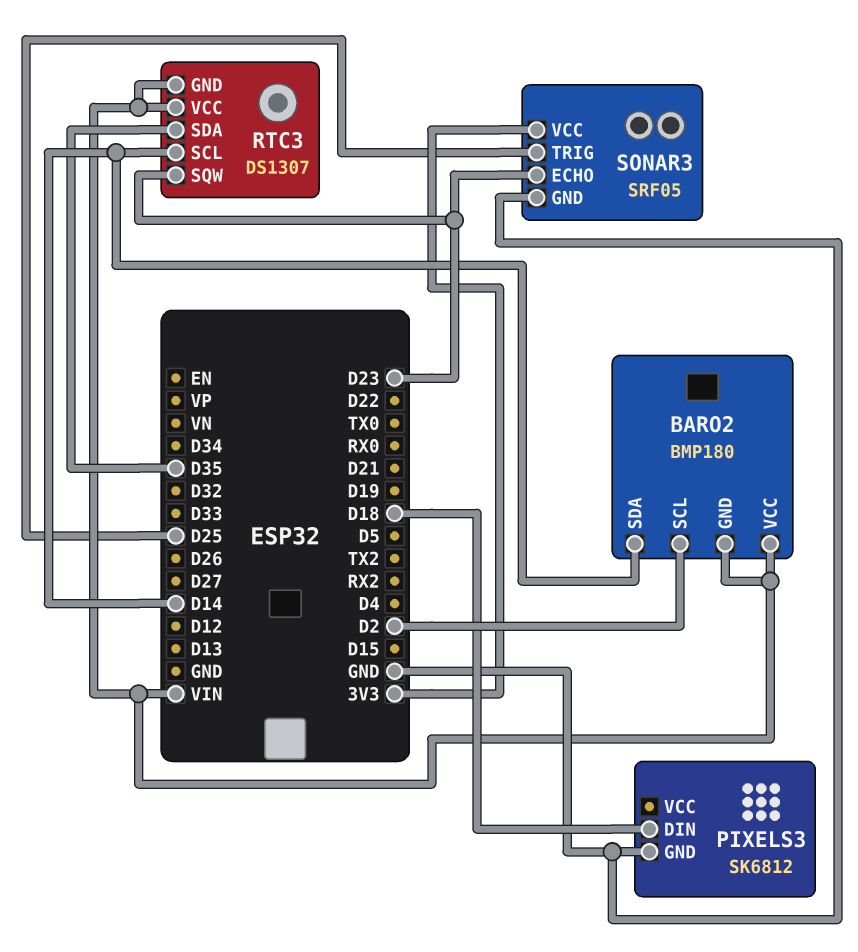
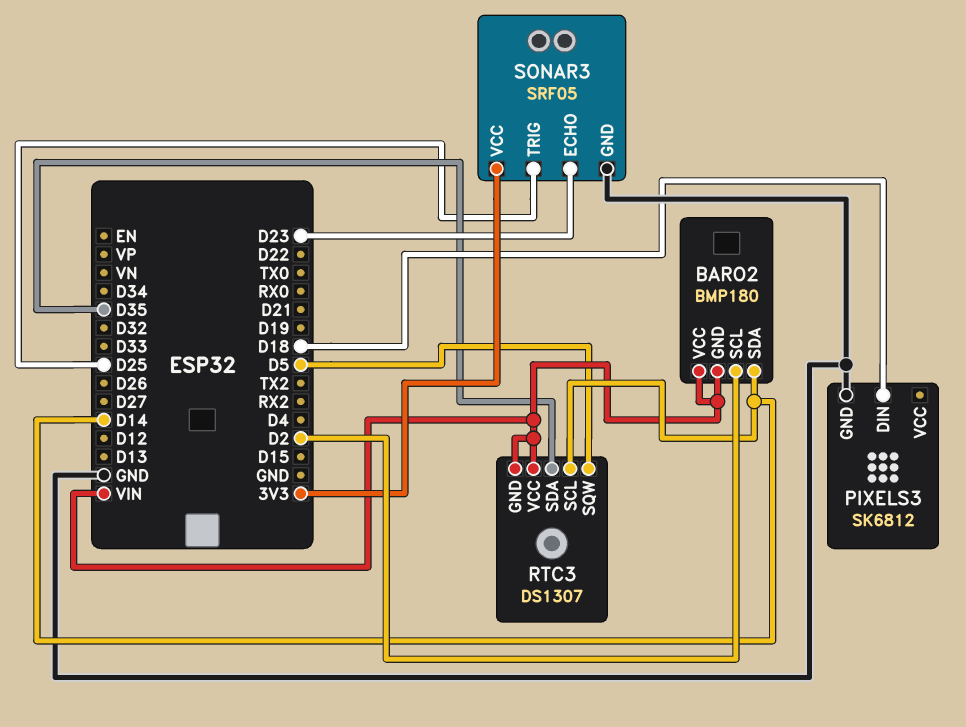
RTC3 pin SQW: D23 -> D5

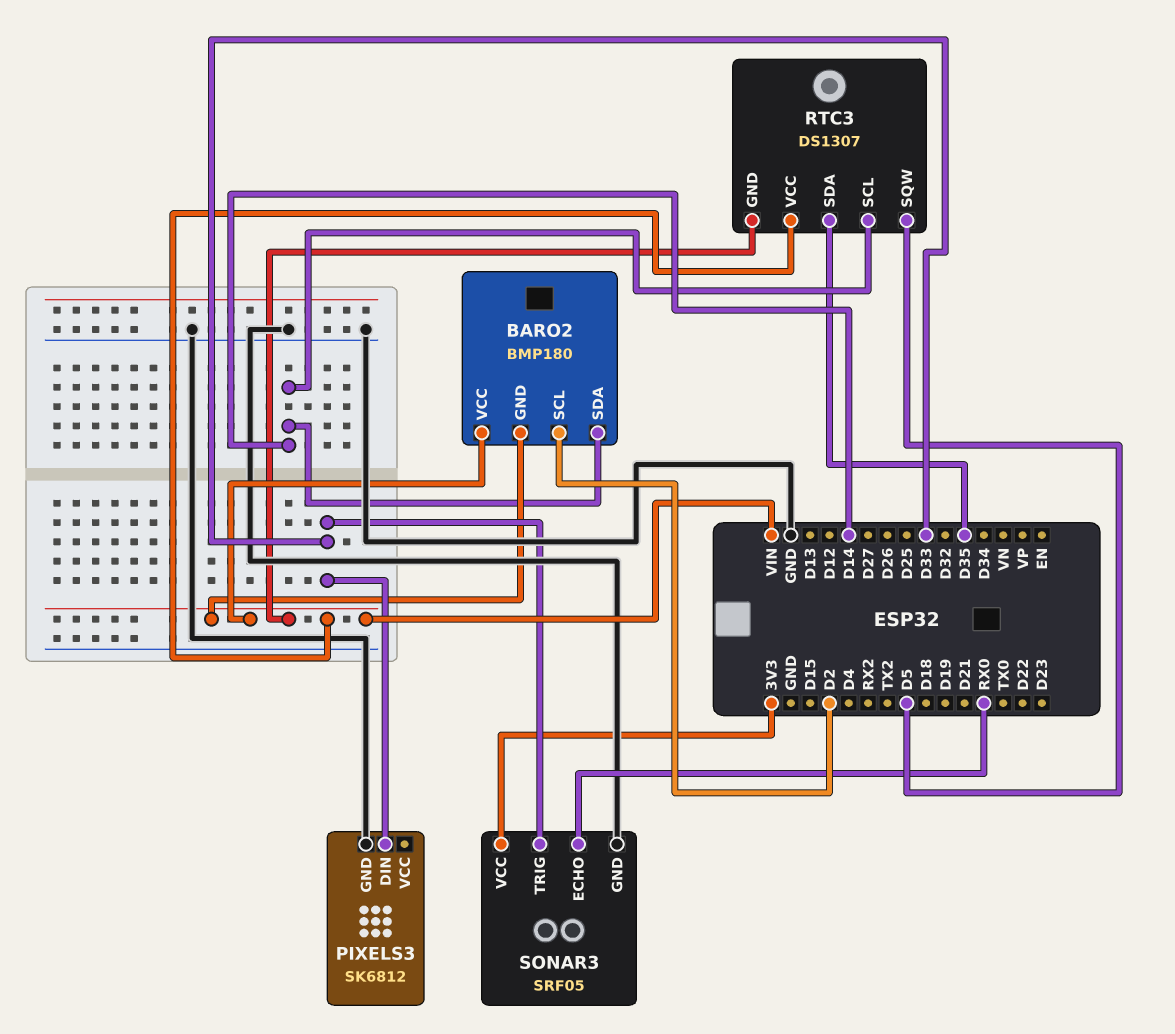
PIXELS3 pin DIN: D18 -> D33
SONAR3 pin ECHO: D23 -> RX0
SONAR3 pin TRIG: D25 -> D33

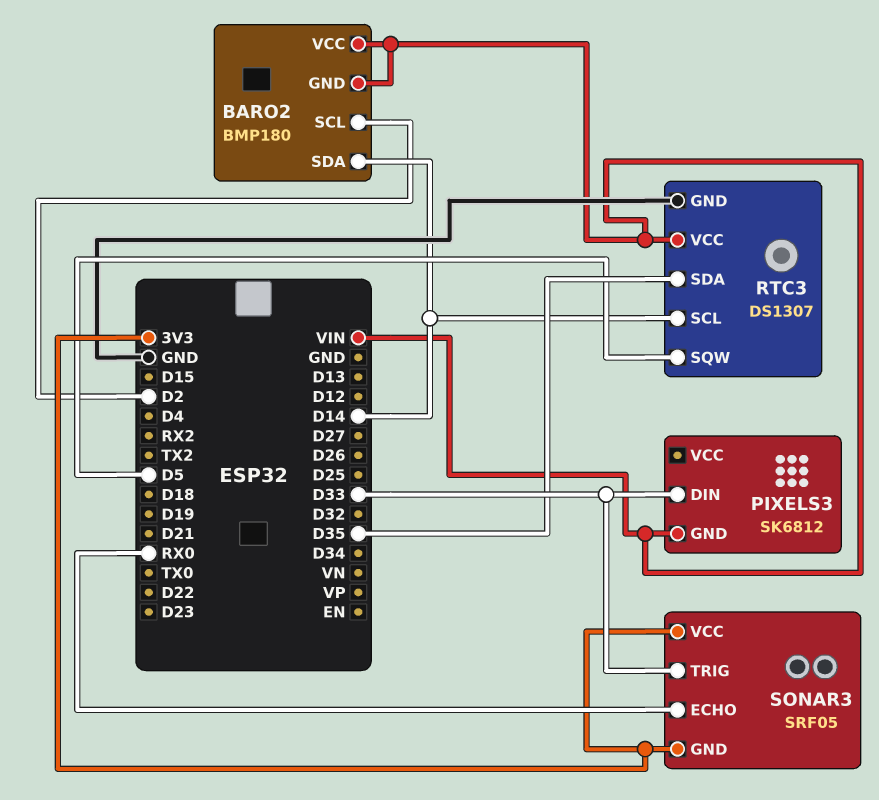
PIXELS3 pin GND: GND -> VIN
RTC3 pin GND: VIN -> GND
SONAR3 pin GND: GND -> 3V3

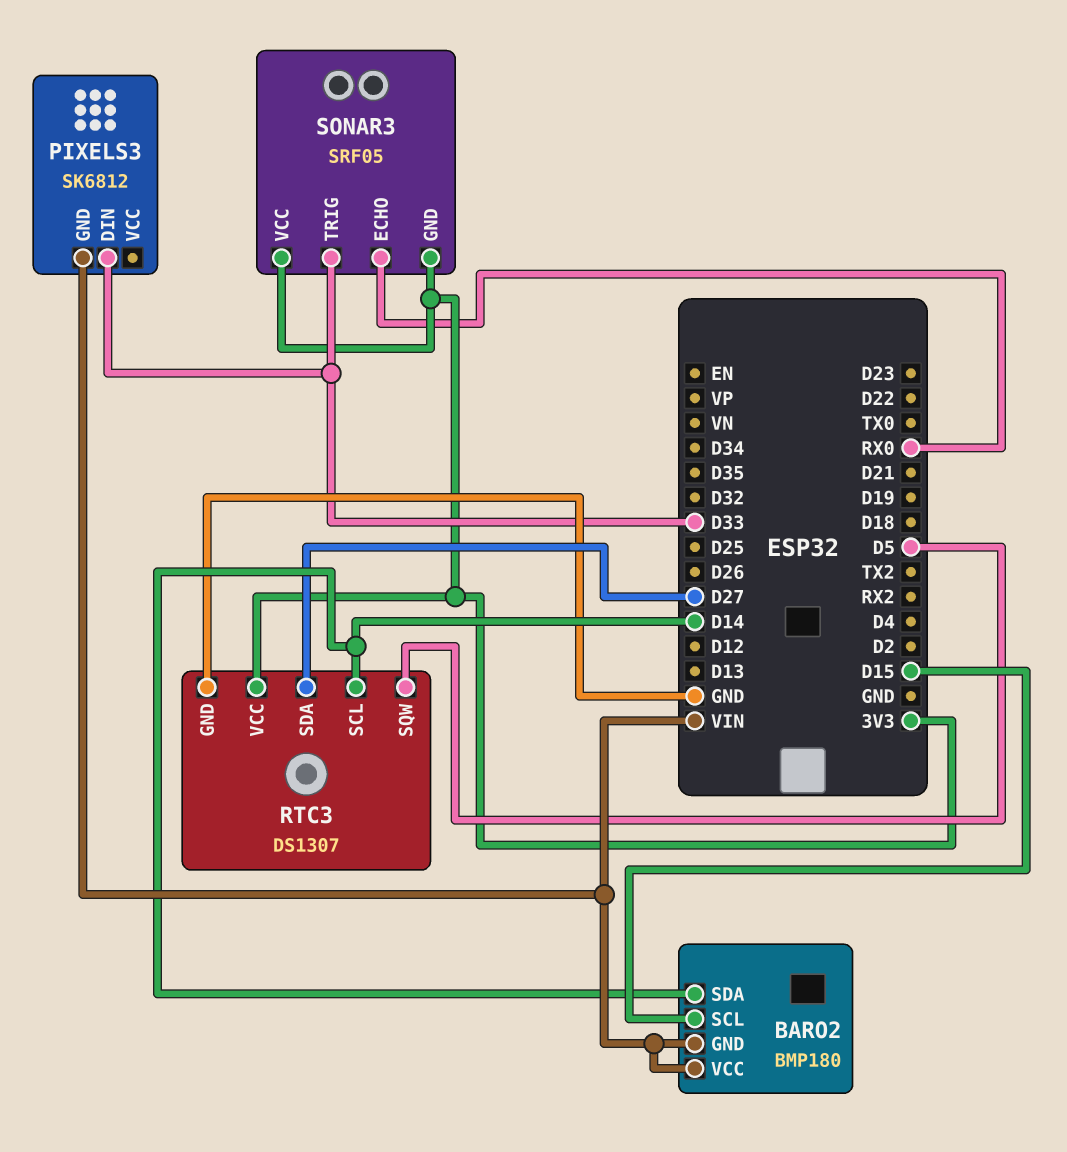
BARO2 pin SCL: D2 -> D15
RTC3 pin SDA: D35 -> D27
RTC3 pin VCC: VIN -> 3V3

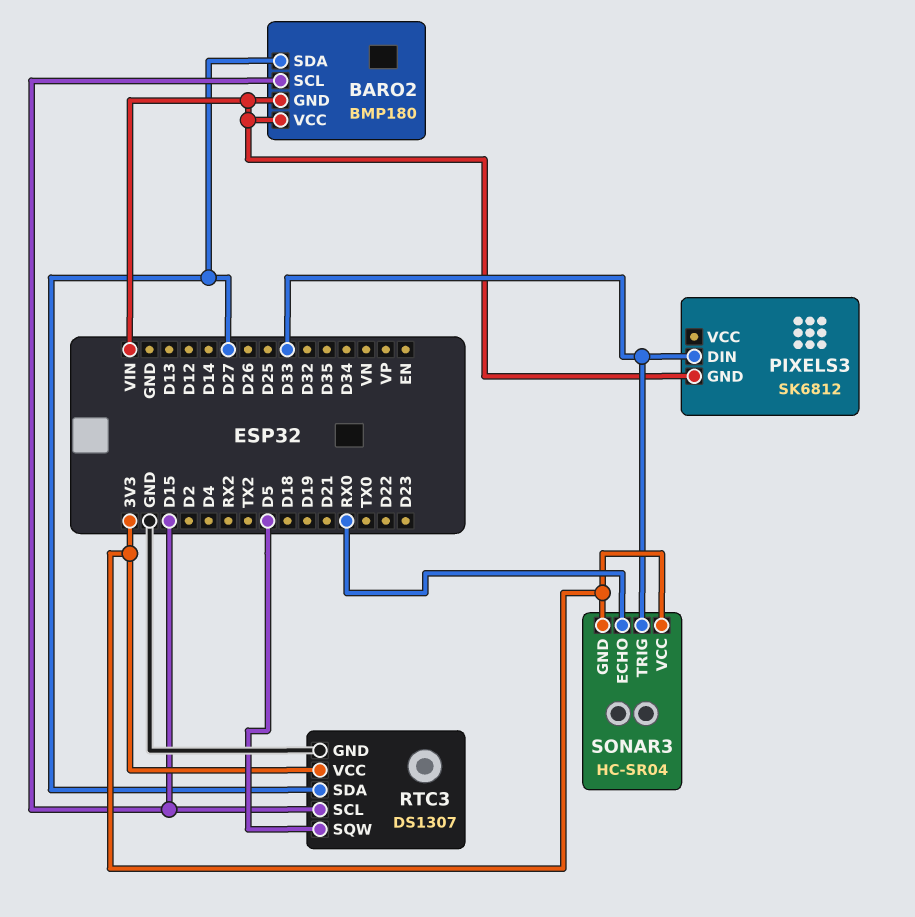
BARO2 pin SDA: D14 -> D27
RTC3 pin SCL: D14 -> D15
SONAR3: SRF05 -> HC-SR04

